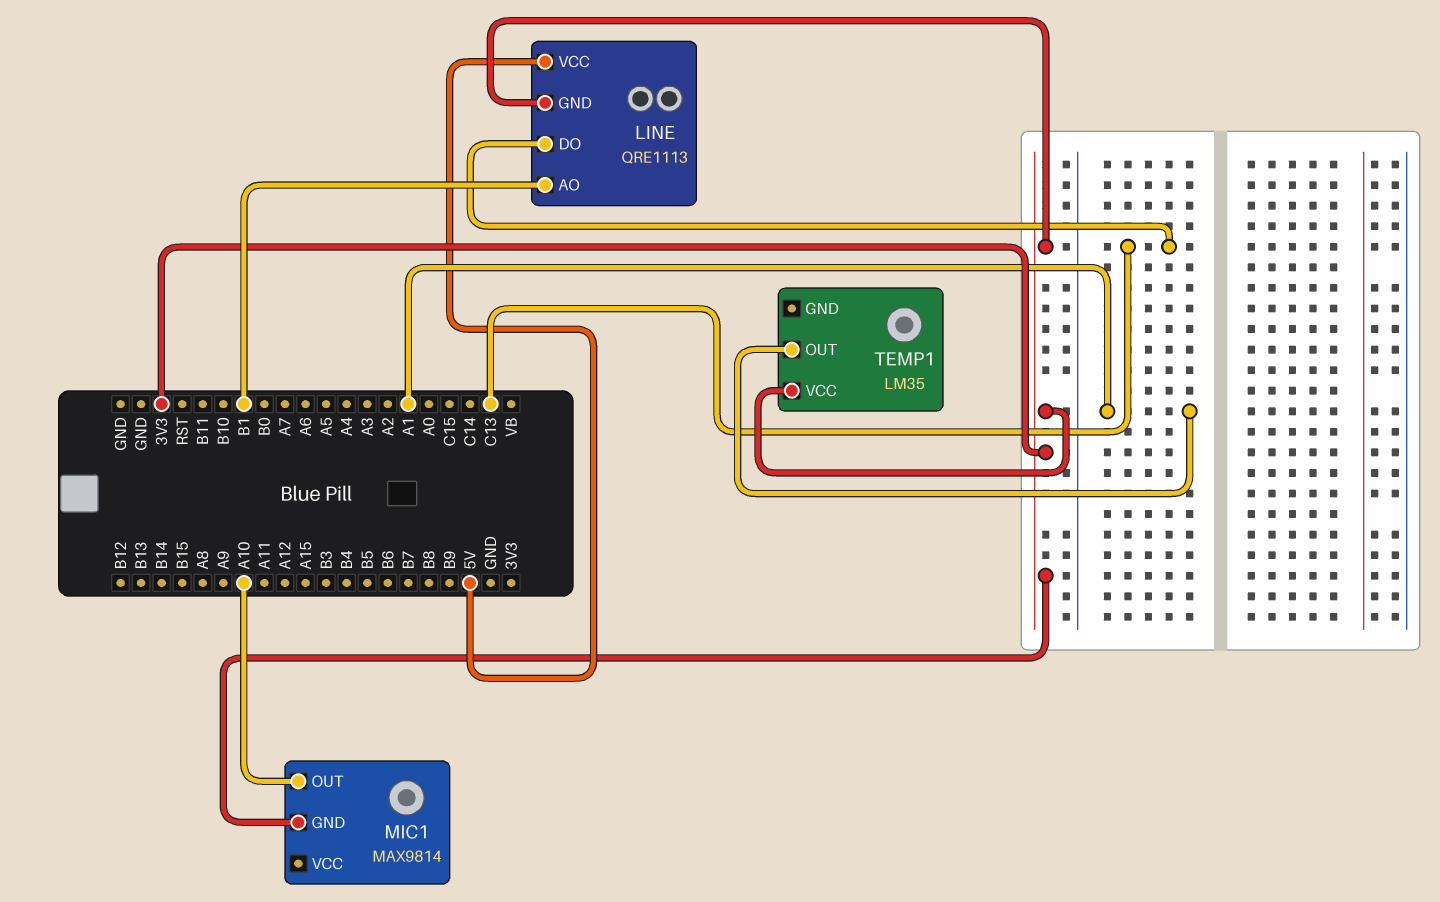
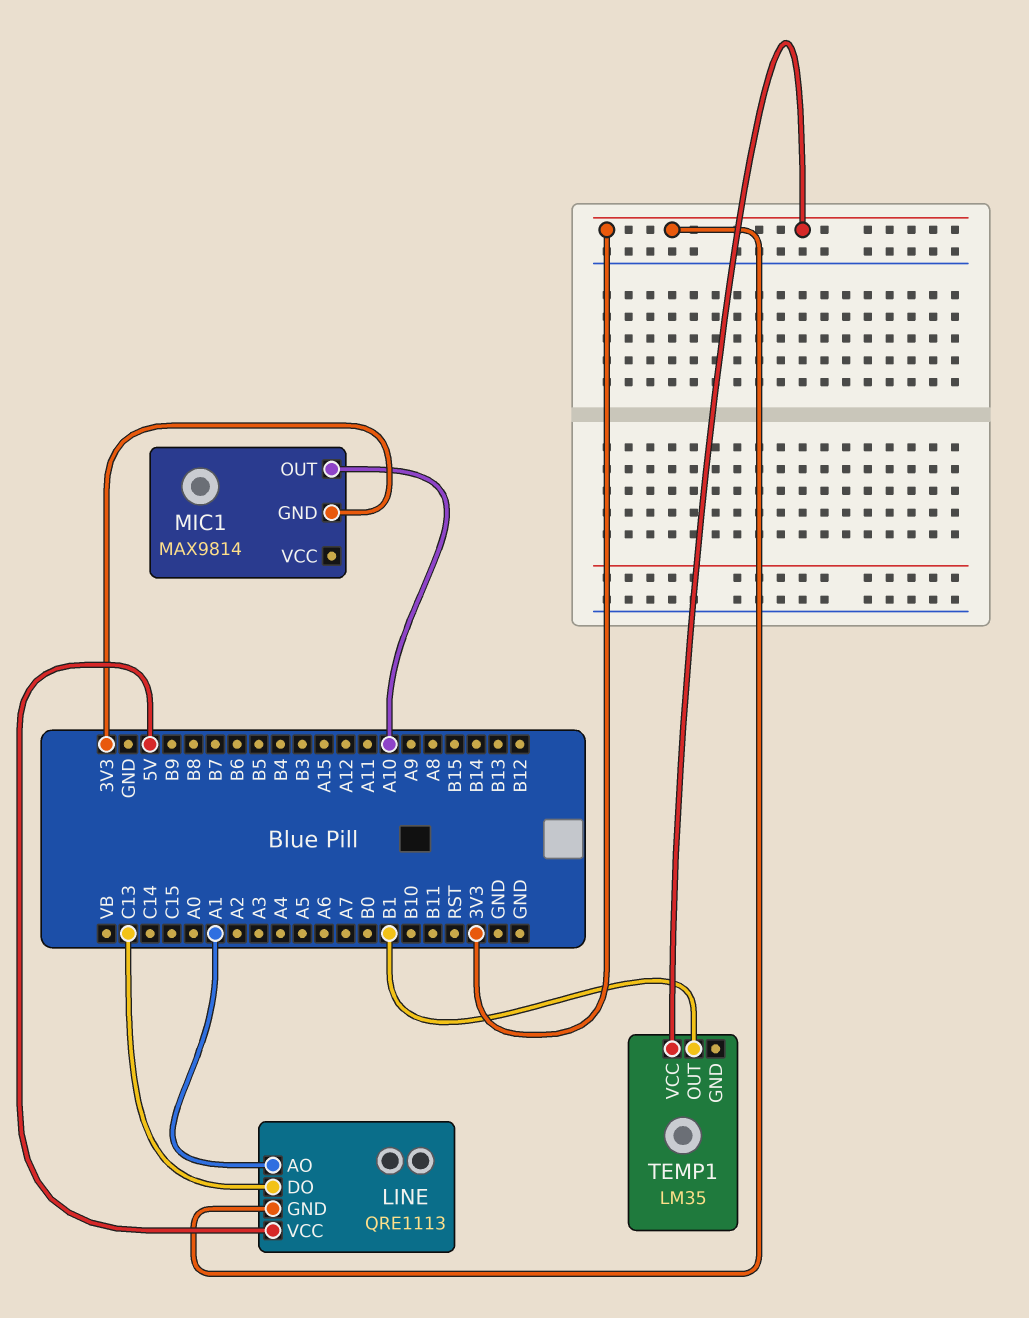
LINE pin AO: B1 -> A1
TEMP1 pin OUT: A1 -> B1

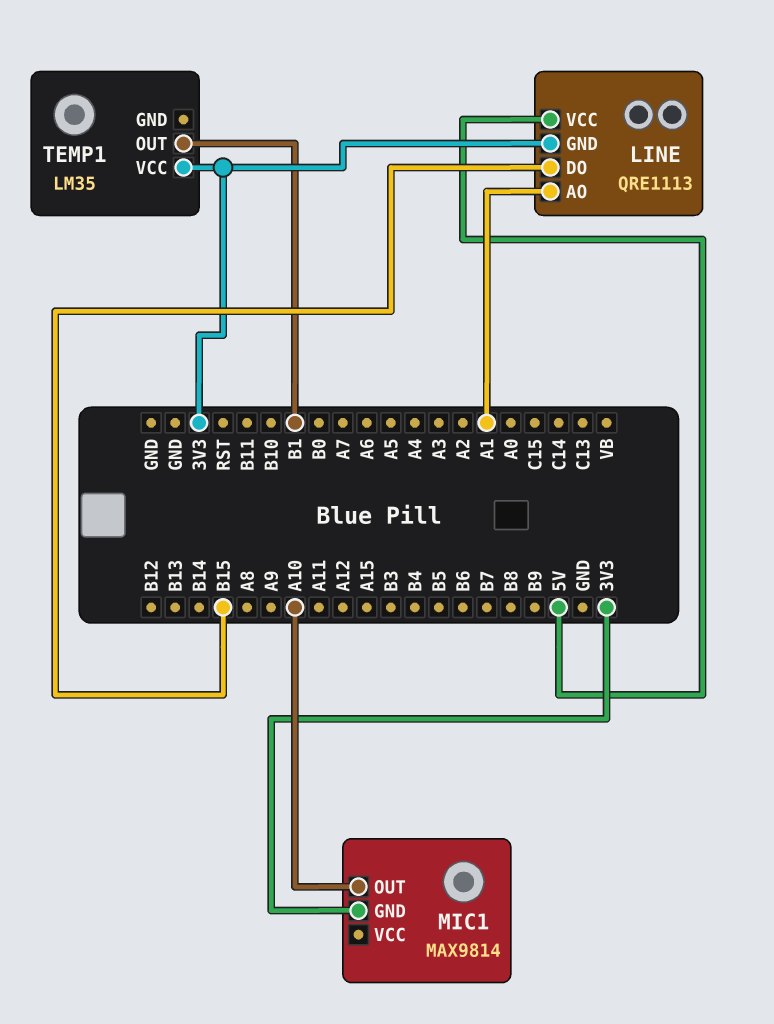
LINE pin DO: C13 -> B15

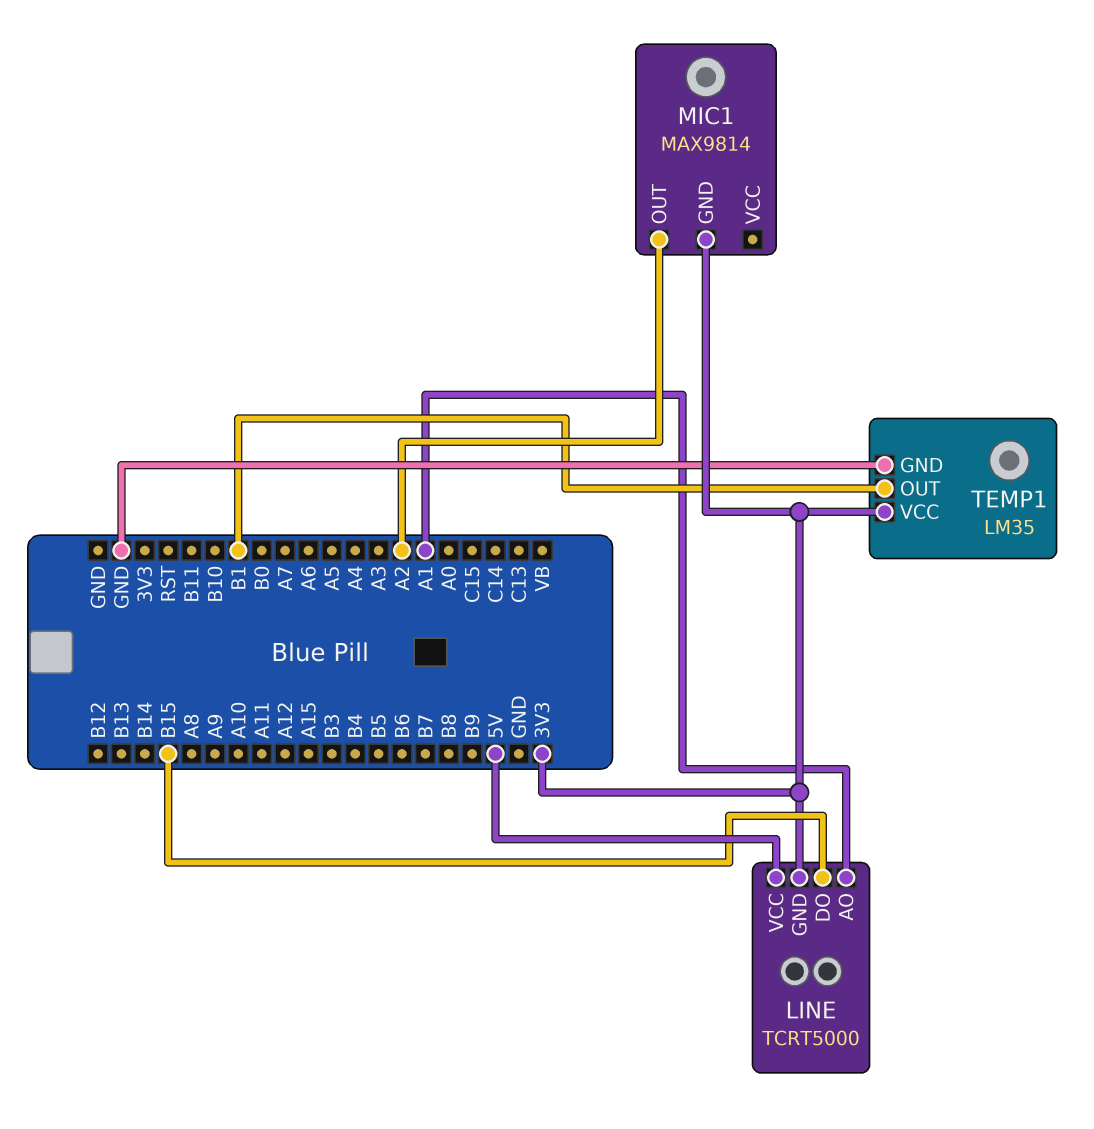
LINE: QRE1113 -> TCRT5000
MIC1 pin OUT: A10 -> A2
TEMP1 pin GND: none -> GND

